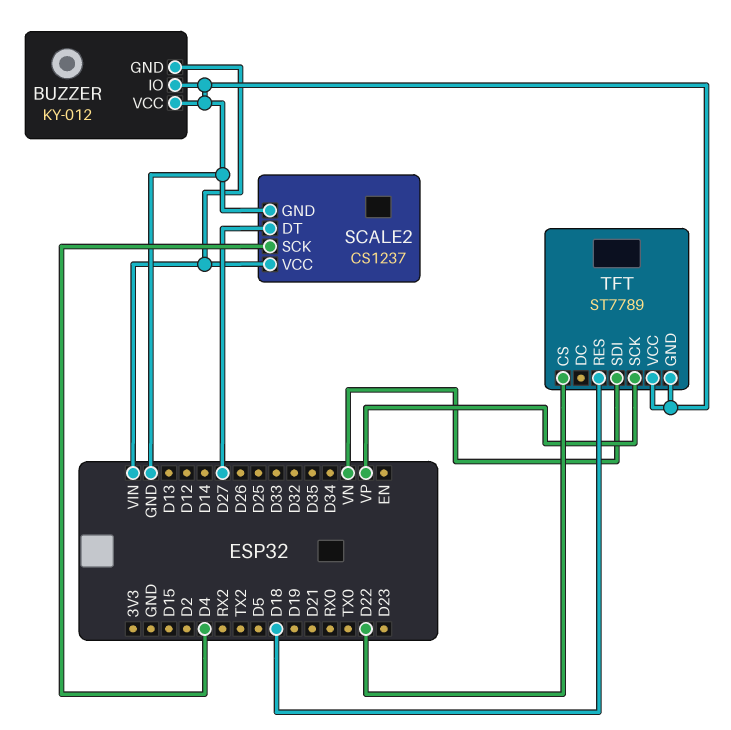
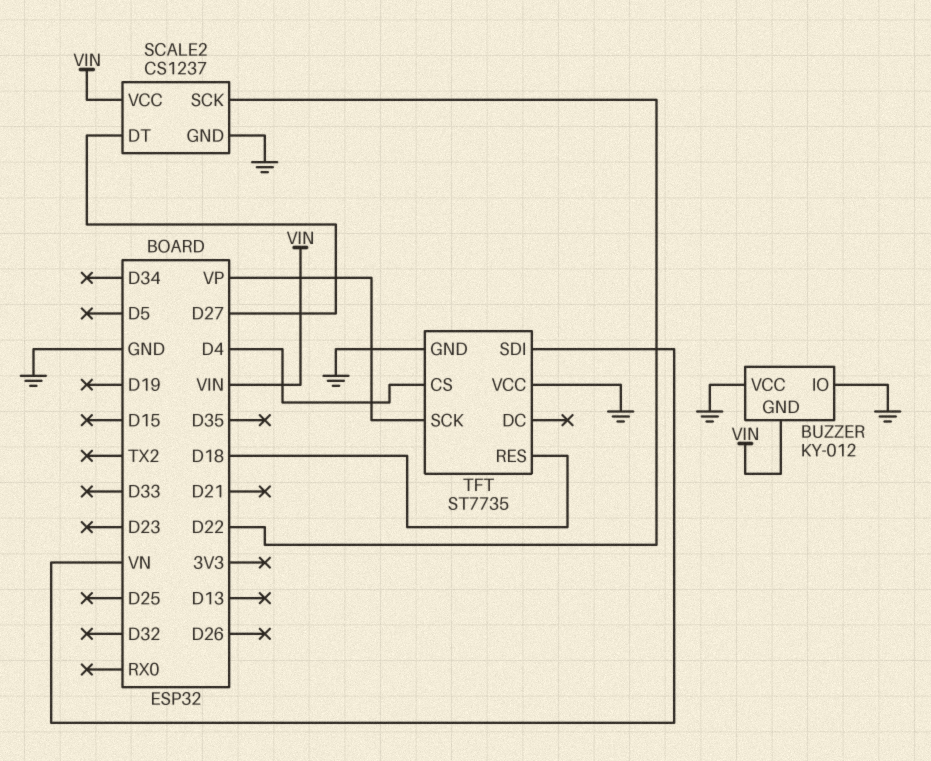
SCALE2 pin SCK: D4 -> D22
TFT: ST7789 -> ST7735
TFT pin CS: D22 -> D4

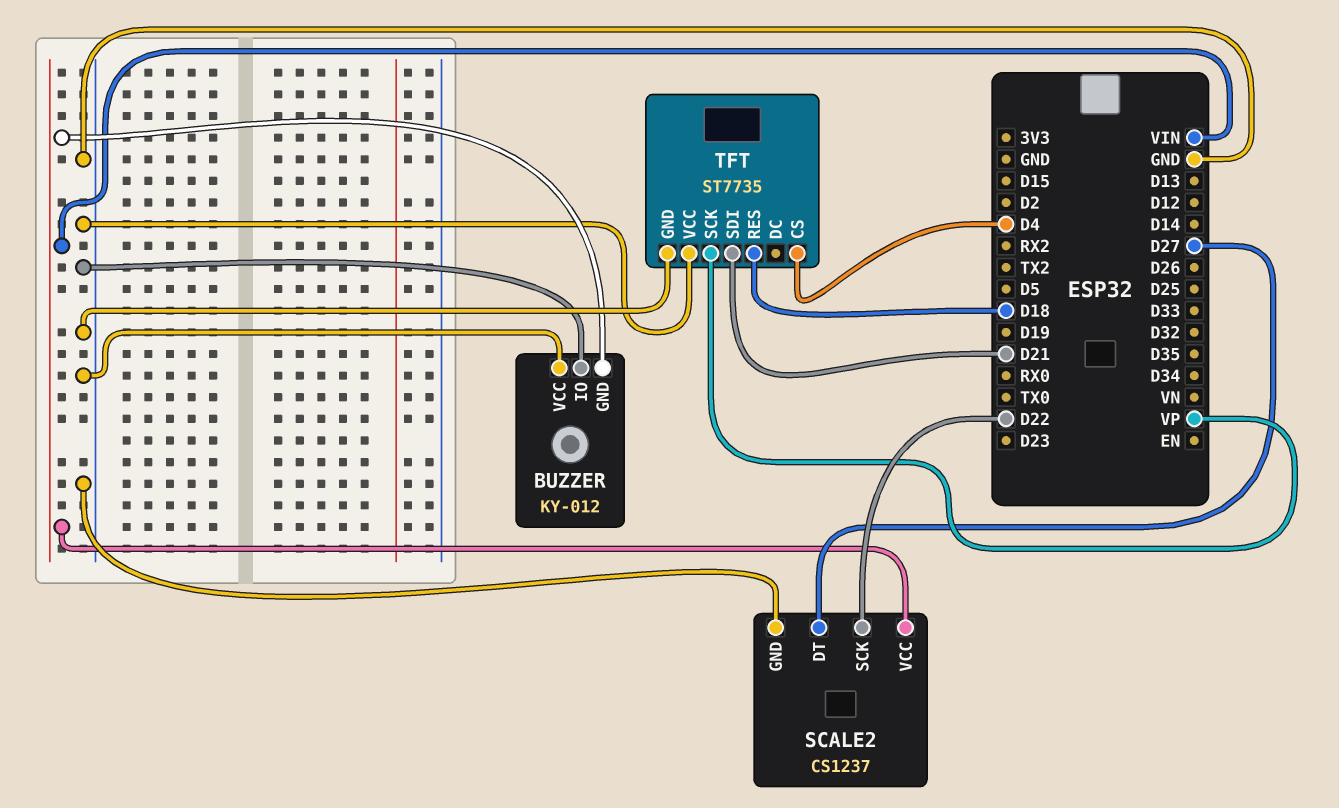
TFT pin SDI: VN -> D21

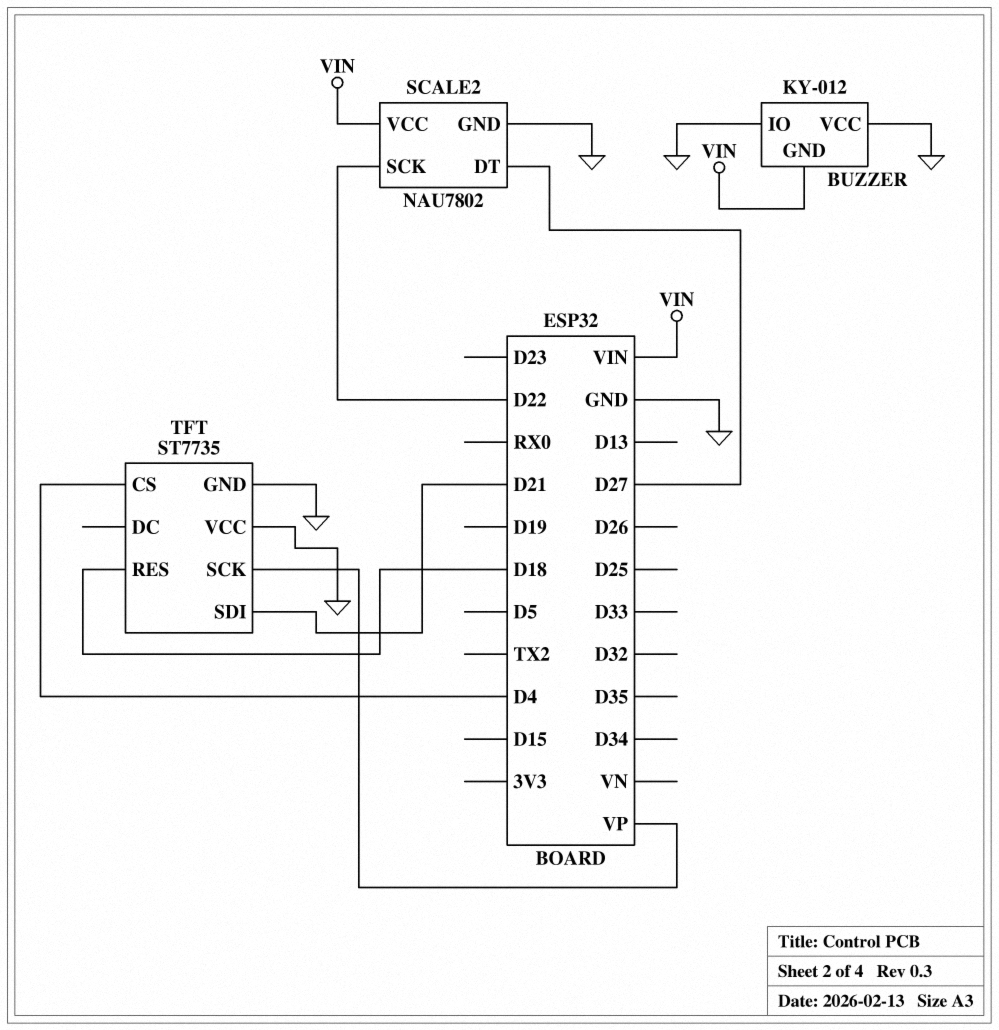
SCALE2: CS1237 -> NAU7802

